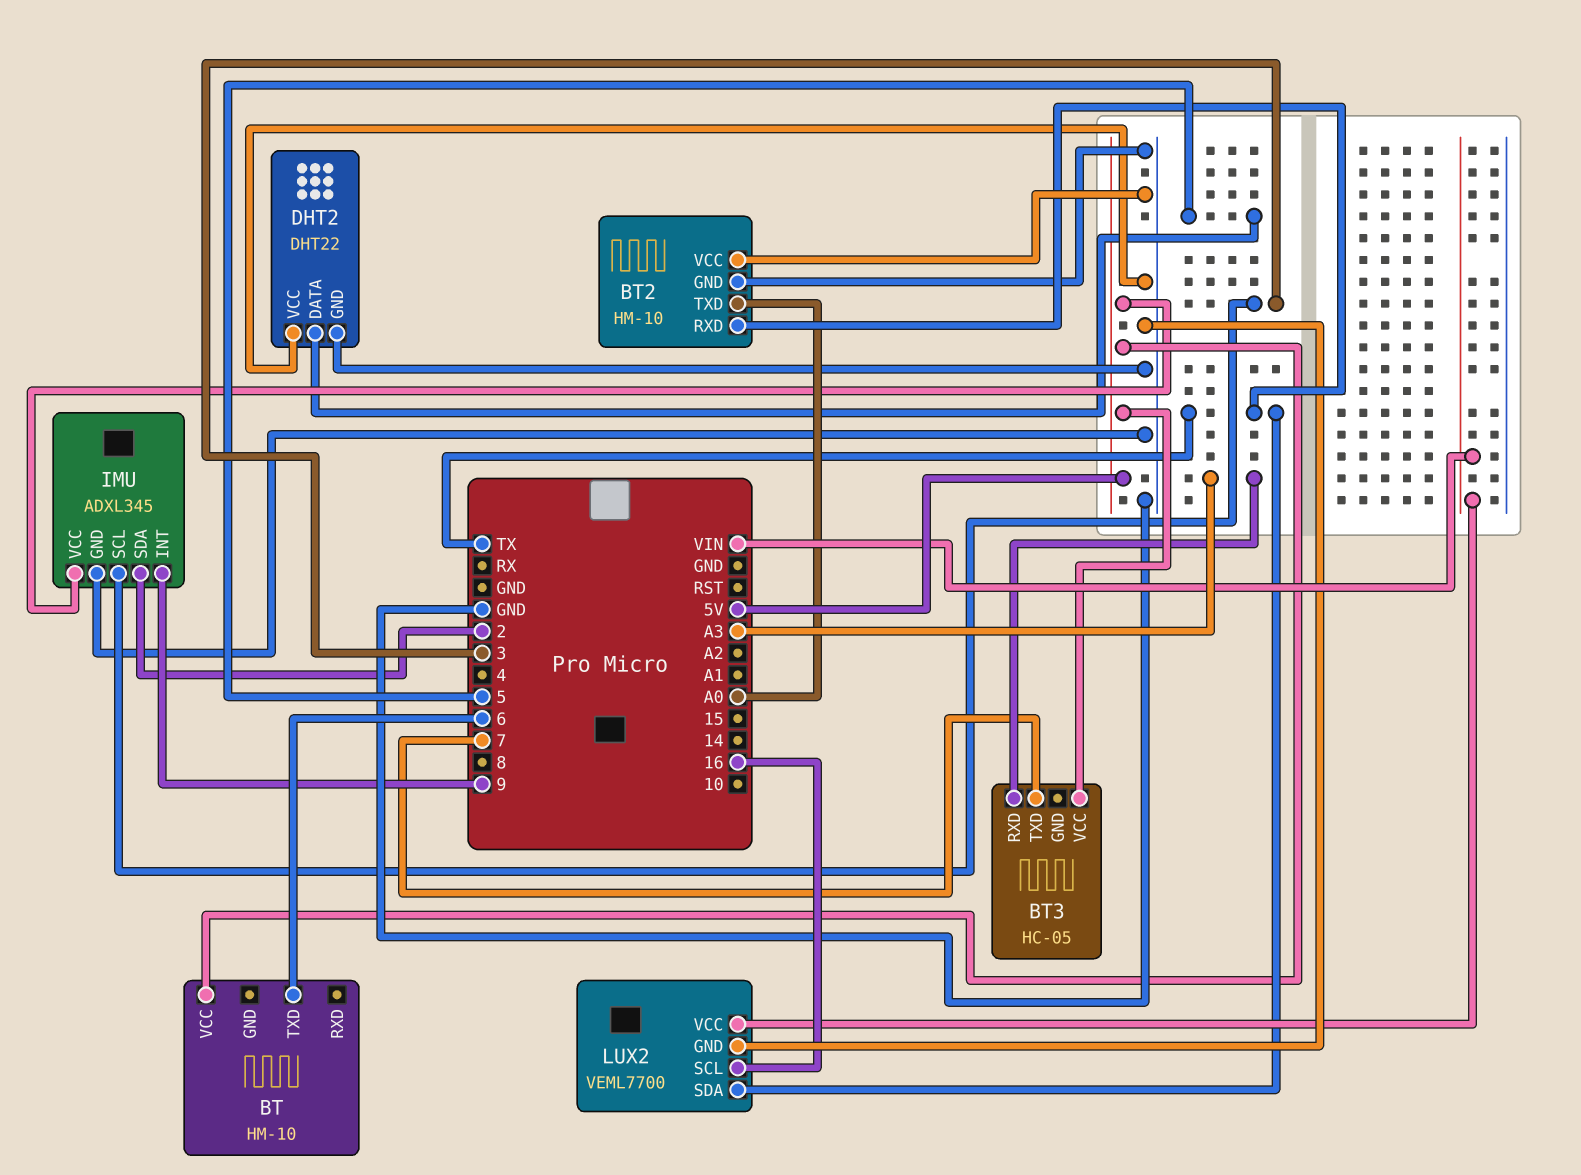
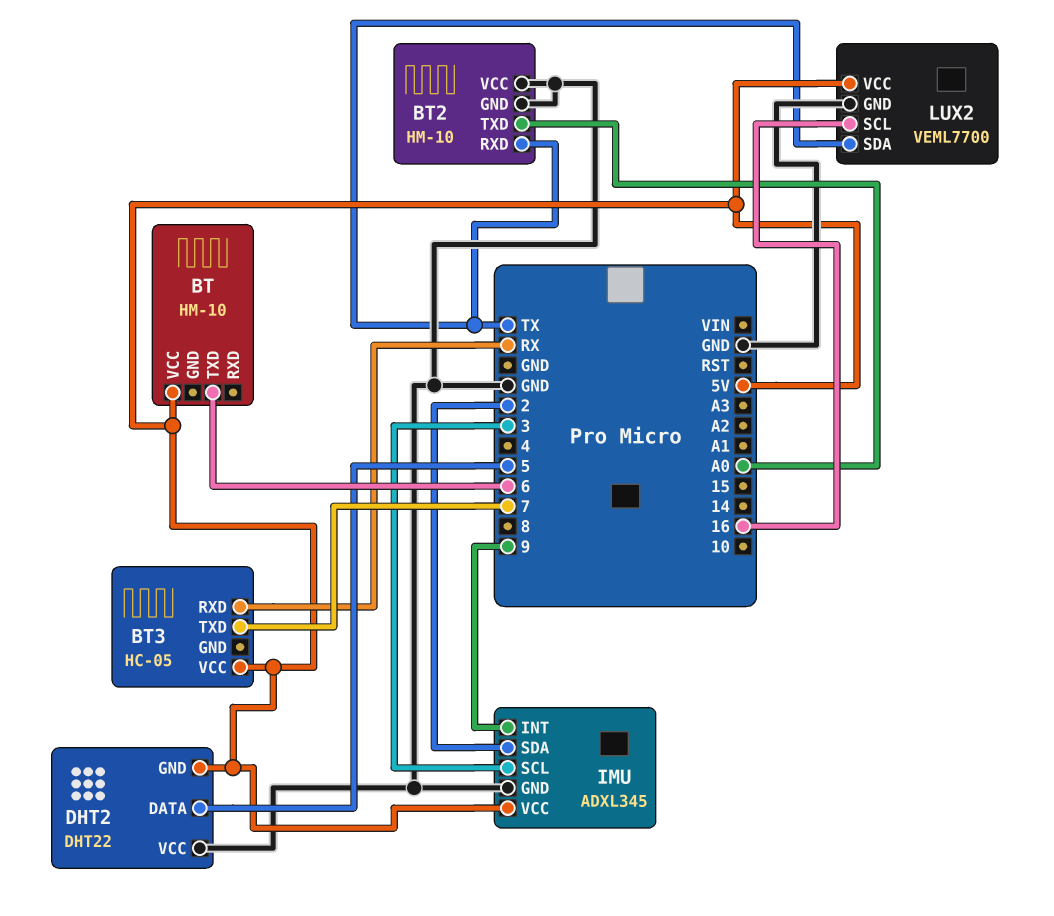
BT3 pin RXD: A3 -> RX
DHT2 pin GND: GND -> 5V
LUX2 pin VCC: VIN -> 5V

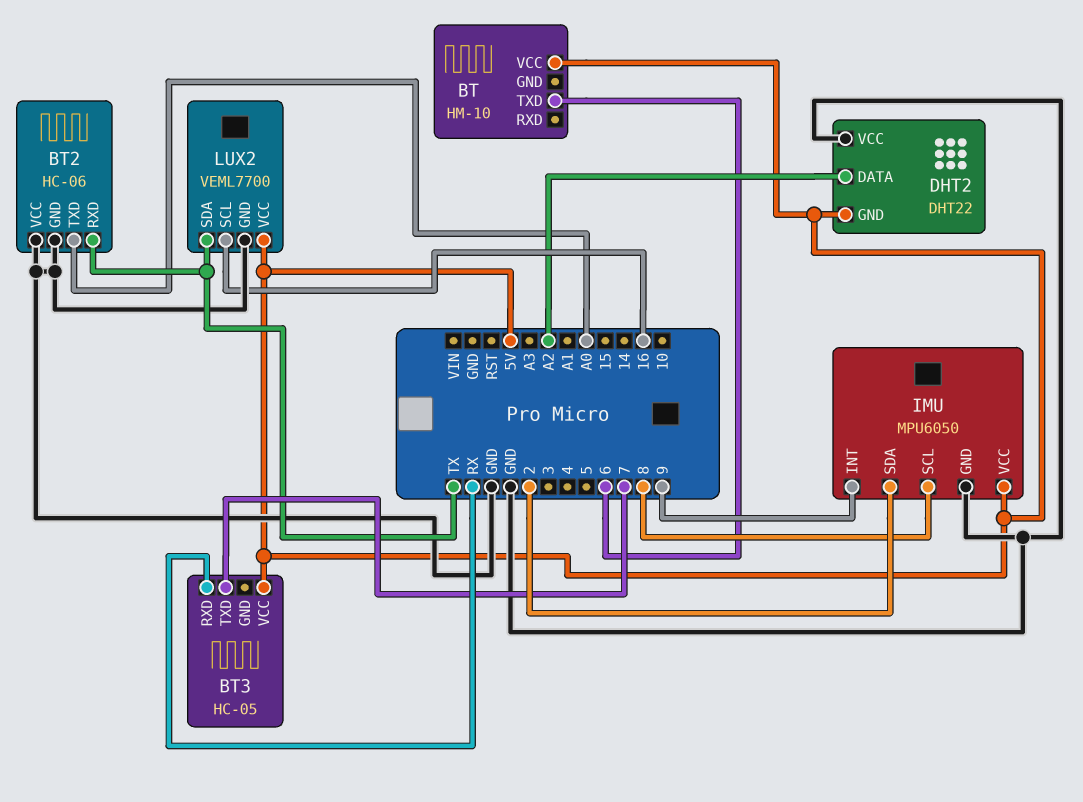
BT2: HM-10 -> HC-06
DHT2 pin DATA: 5 -> A2
IMU: ADXL345 -> MPU6050
IMU pin SCL: 3 -> 8

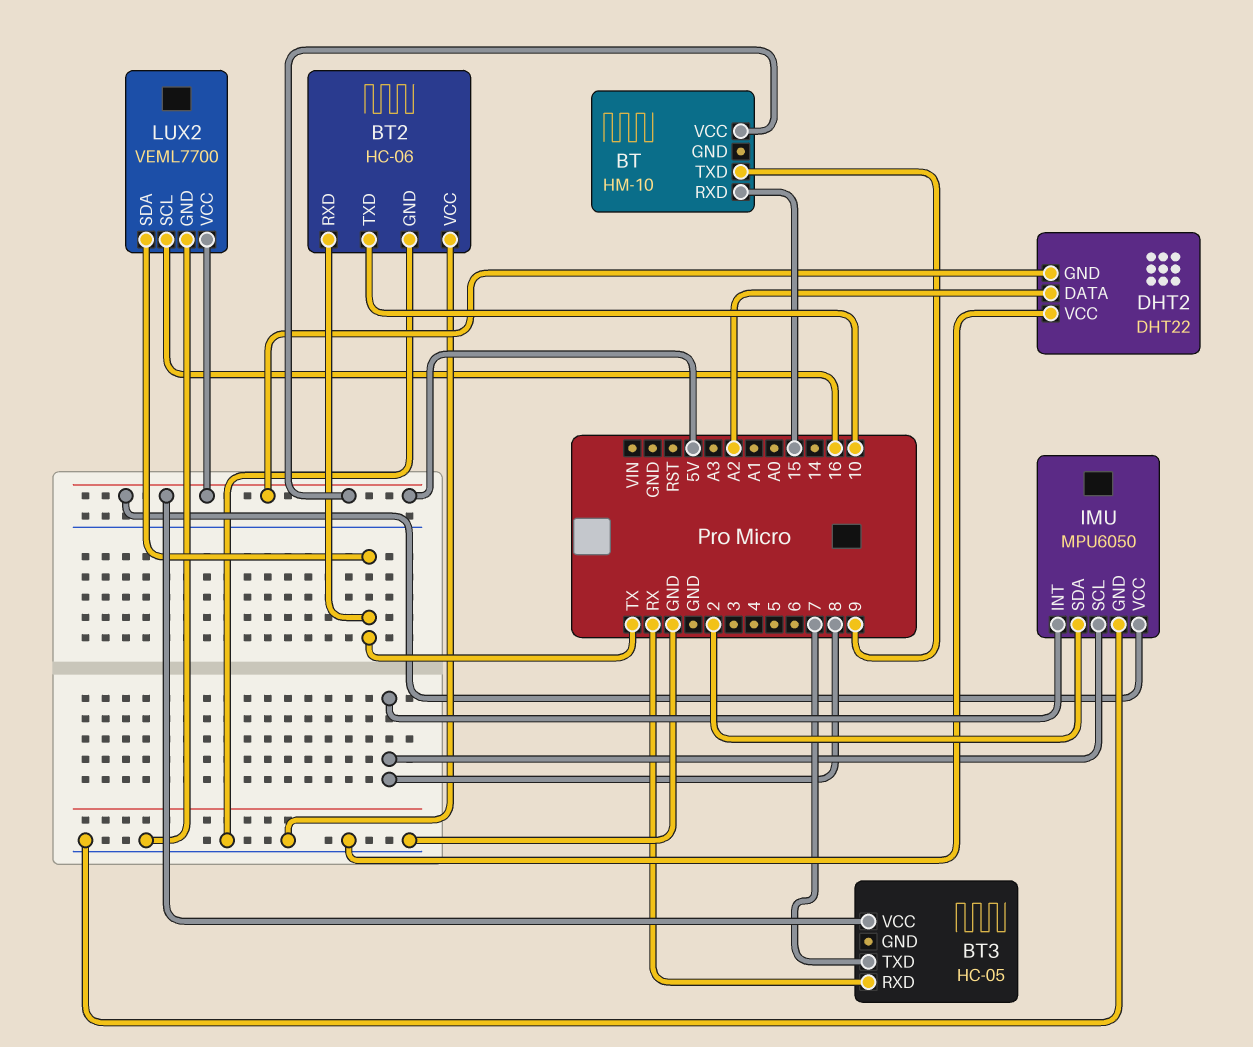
BT pin RXD: none -> 15
BT pin TXD: 6 -> 9
BT2 pin TXD: A0 -> 10
IMU pin INT: 9 -> 8

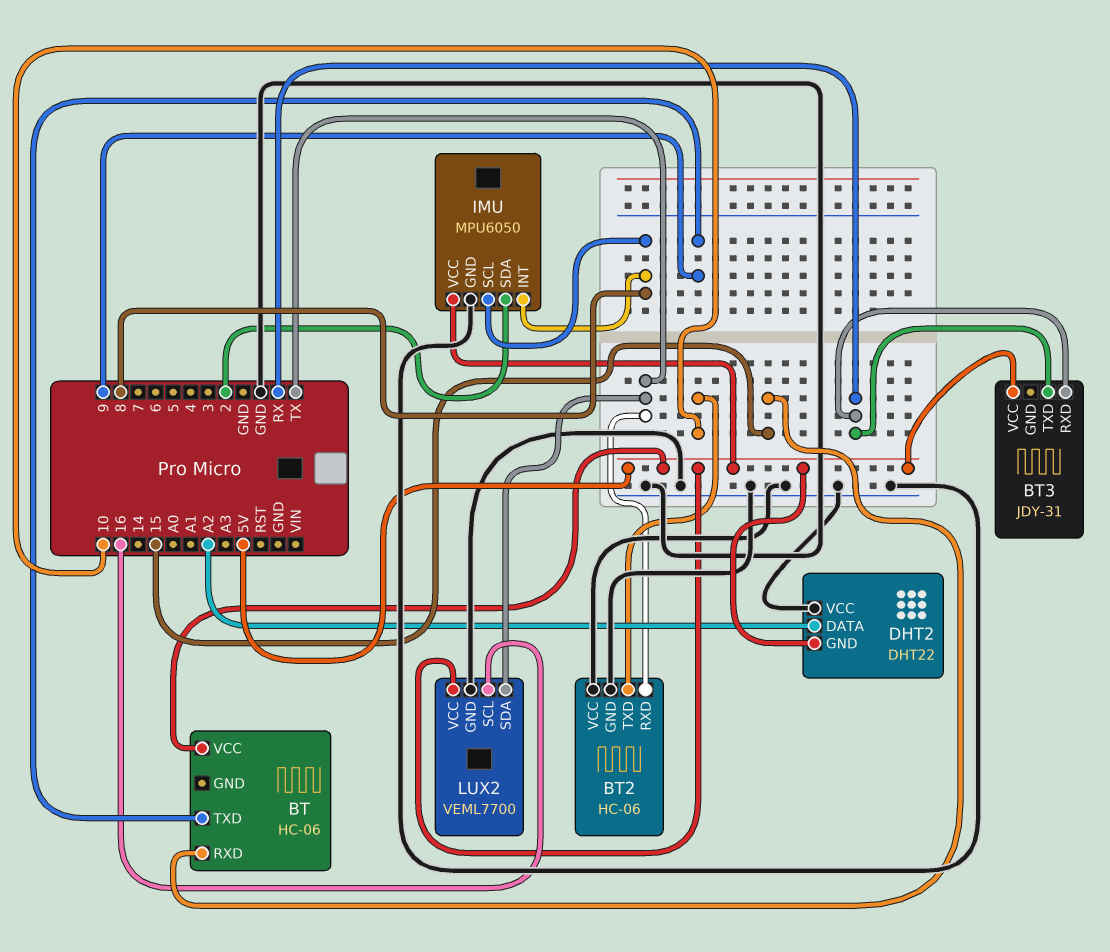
BT: HM-10 -> HC-06
BT3: HC-05 -> JDY-31
BT3 pin TXD: 7 -> RX

